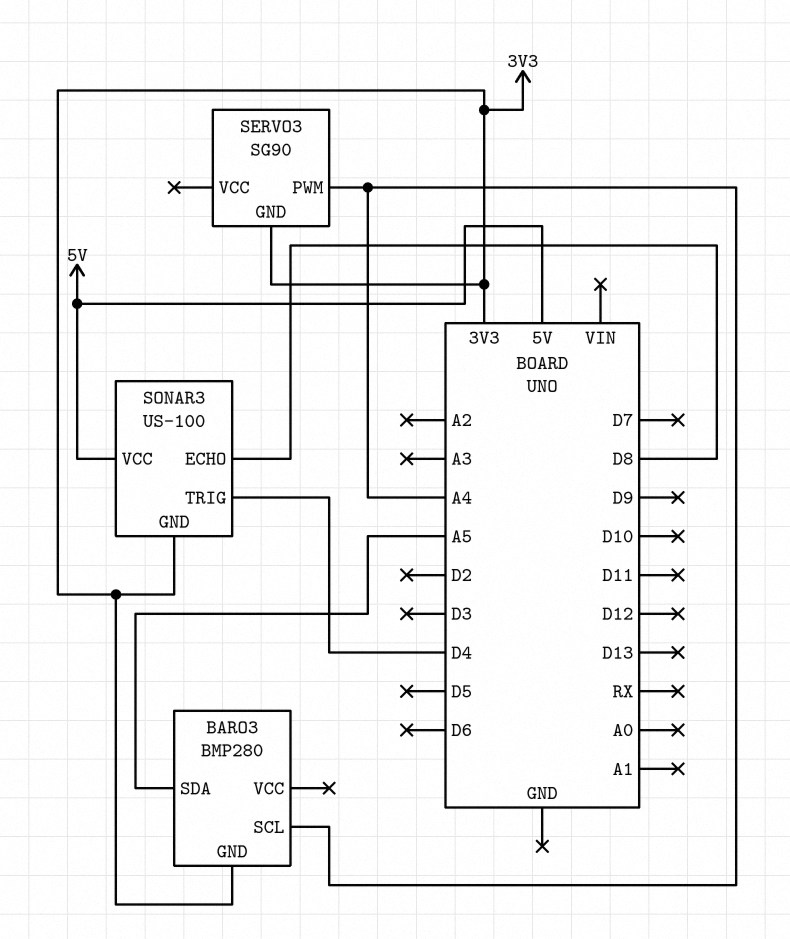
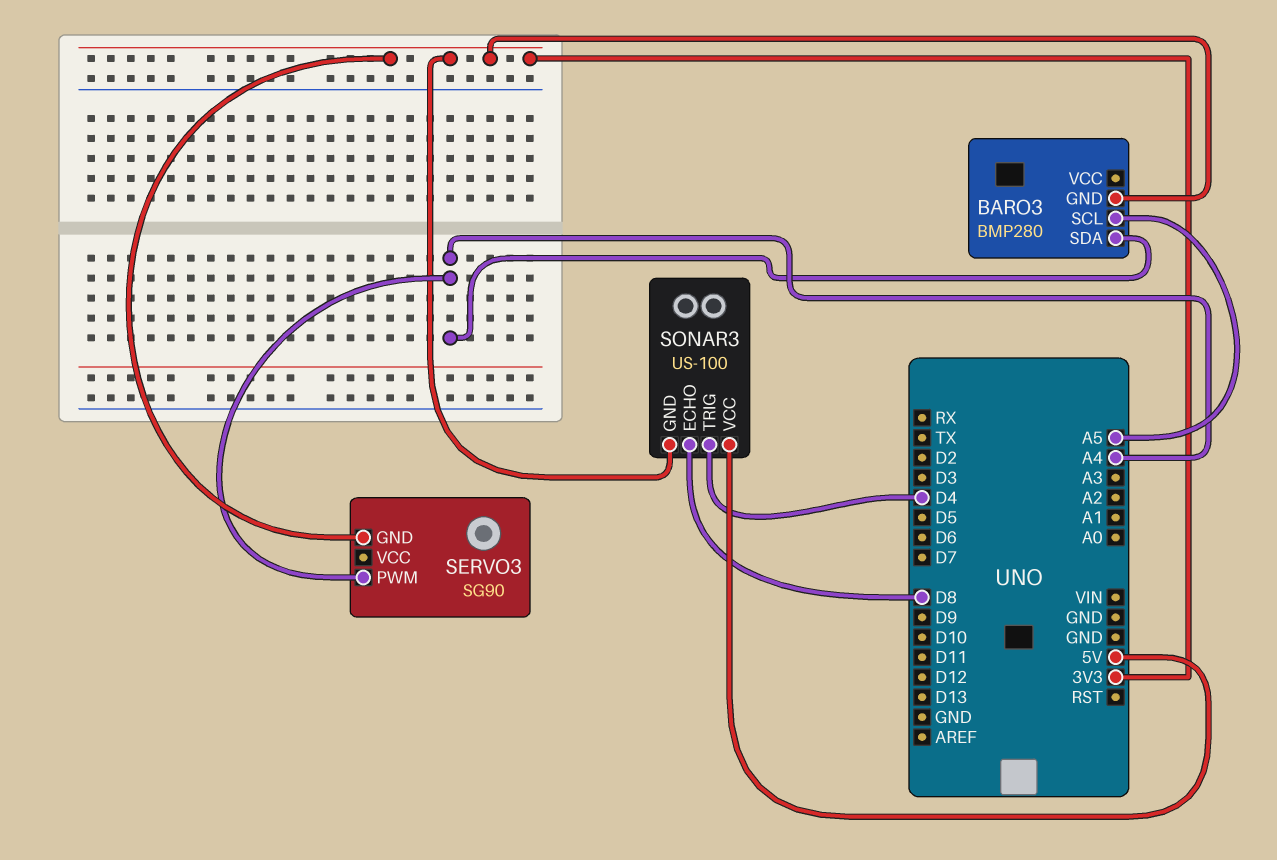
BARO3 pin SCL: A4 -> A5
BARO3 pin SDA: A5 -> A4

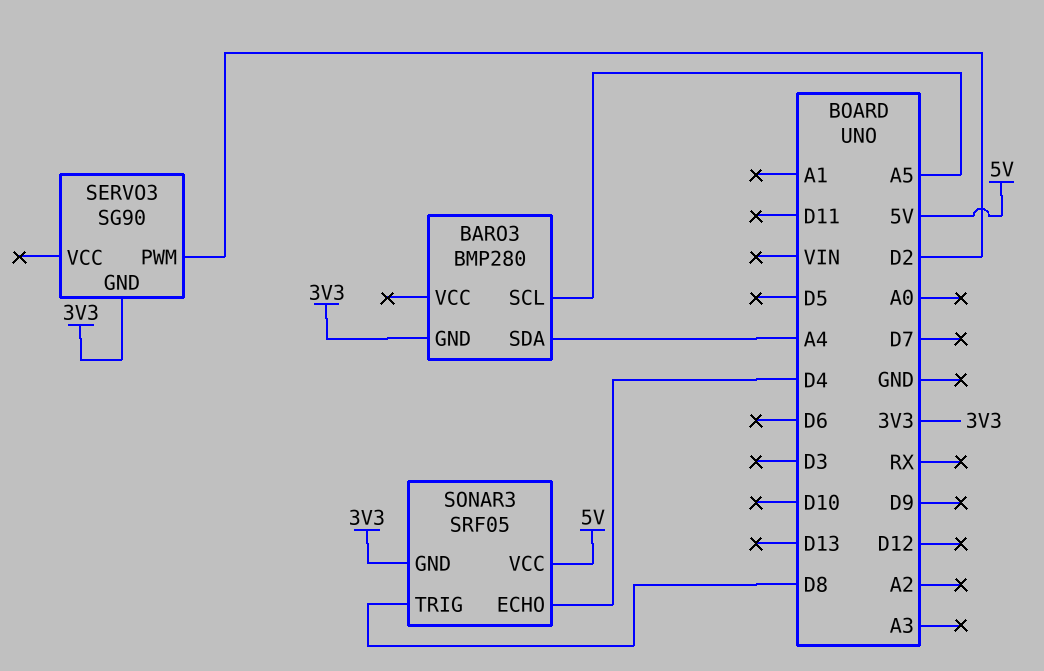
SERVO3 pin PWM: A4 -> D2
SONAR3: US-100 -> SRF05
SONAR3 pin ECHO: D8 -> D4
SONAR3 pin TRIG: D4 -> D8

